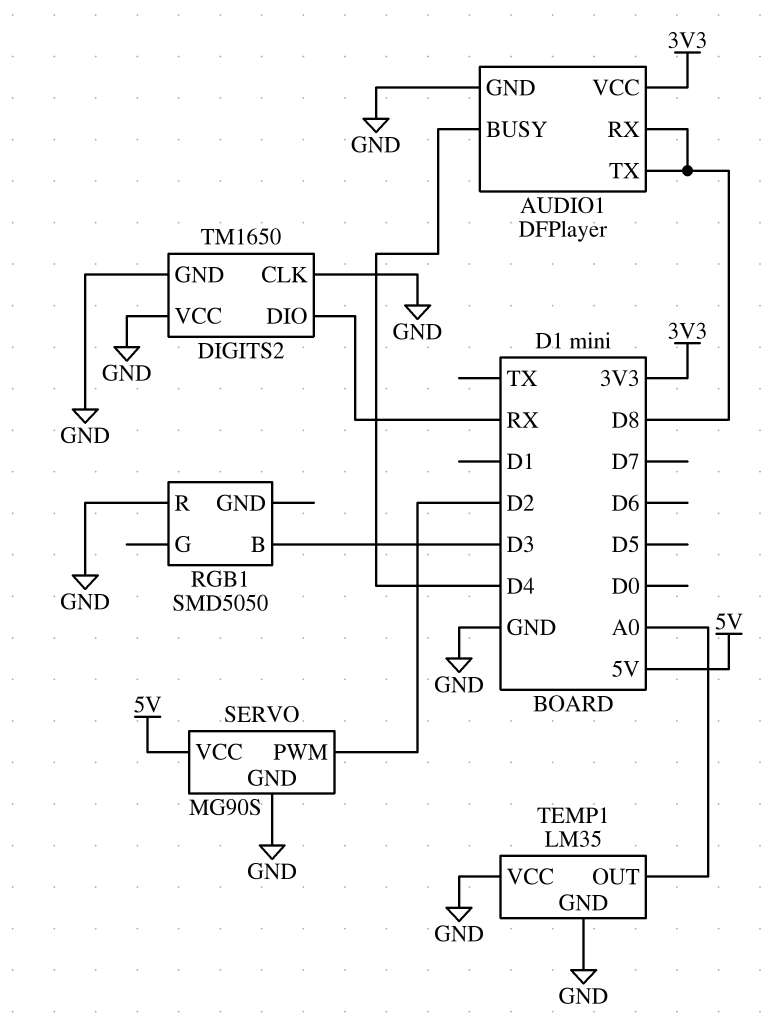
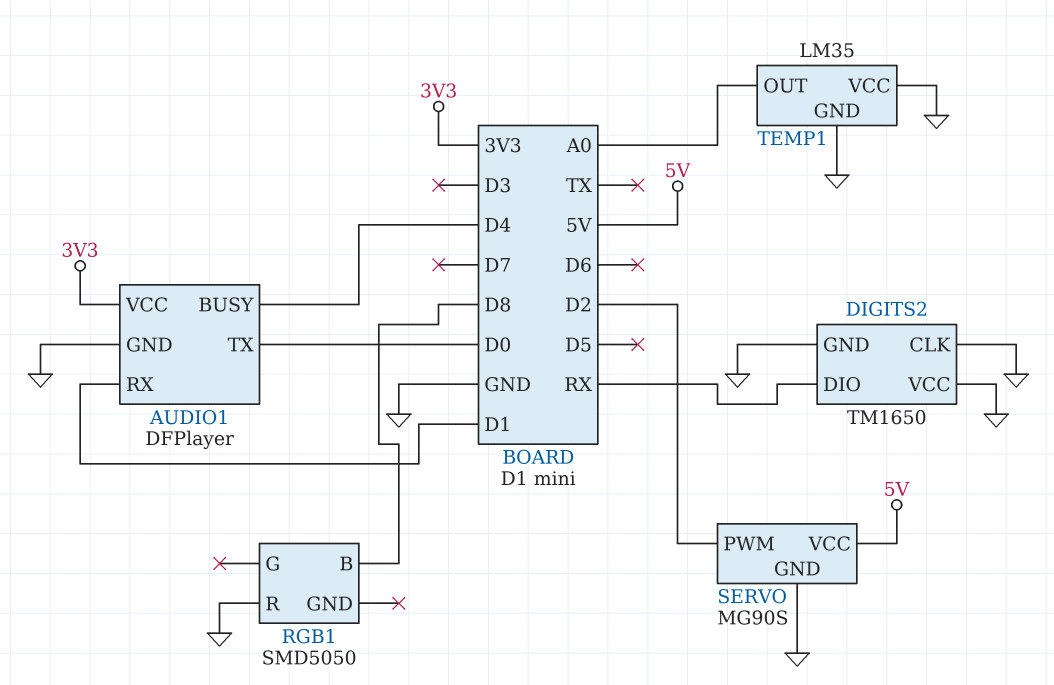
AUDIO1 pin RX: D8 -> D1
AUDIO1 pin TX: D8 -> D0
RGB1 pin B: D3 -> D8

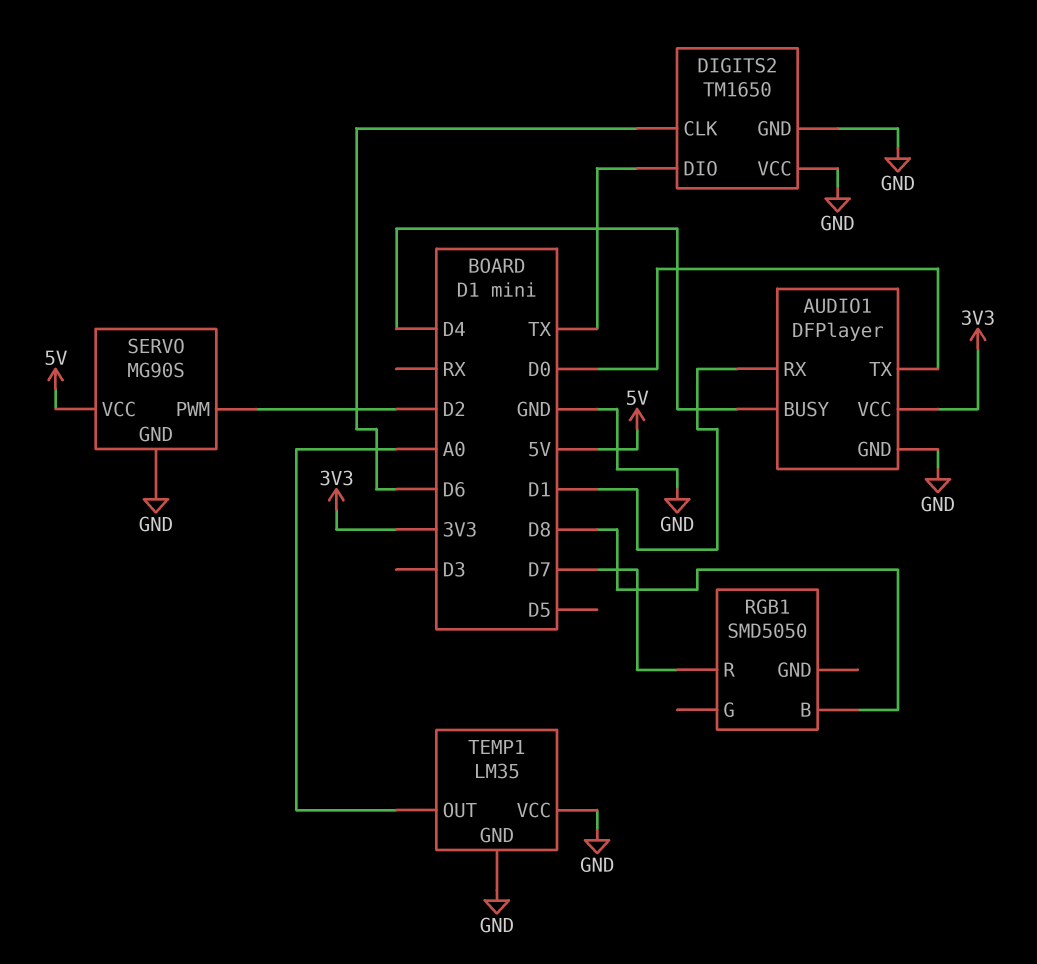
DIGITS2 pin CLK: GND -> D6
DIGITS2 pin DIO: RX -> TX
RGB1 pin R: GND -> D7

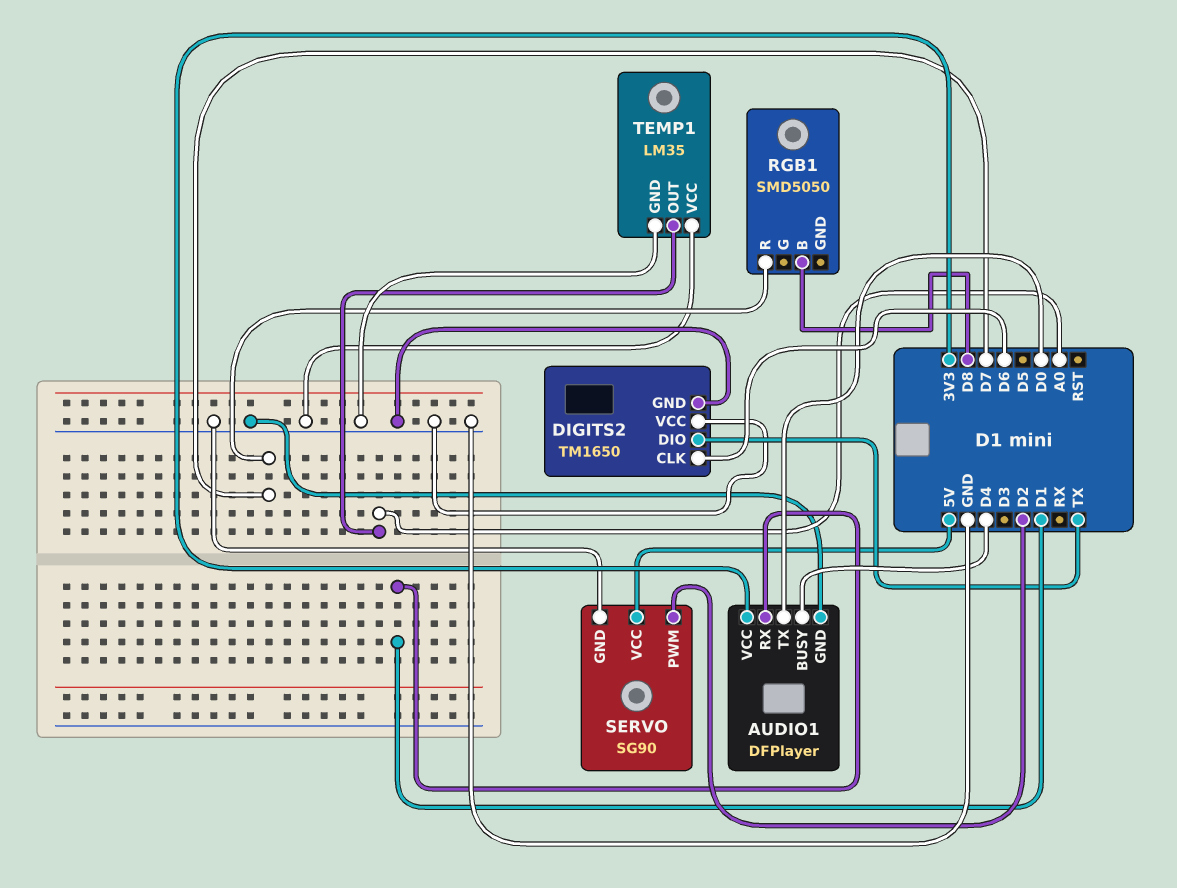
SERVO: MG90S -> SG90

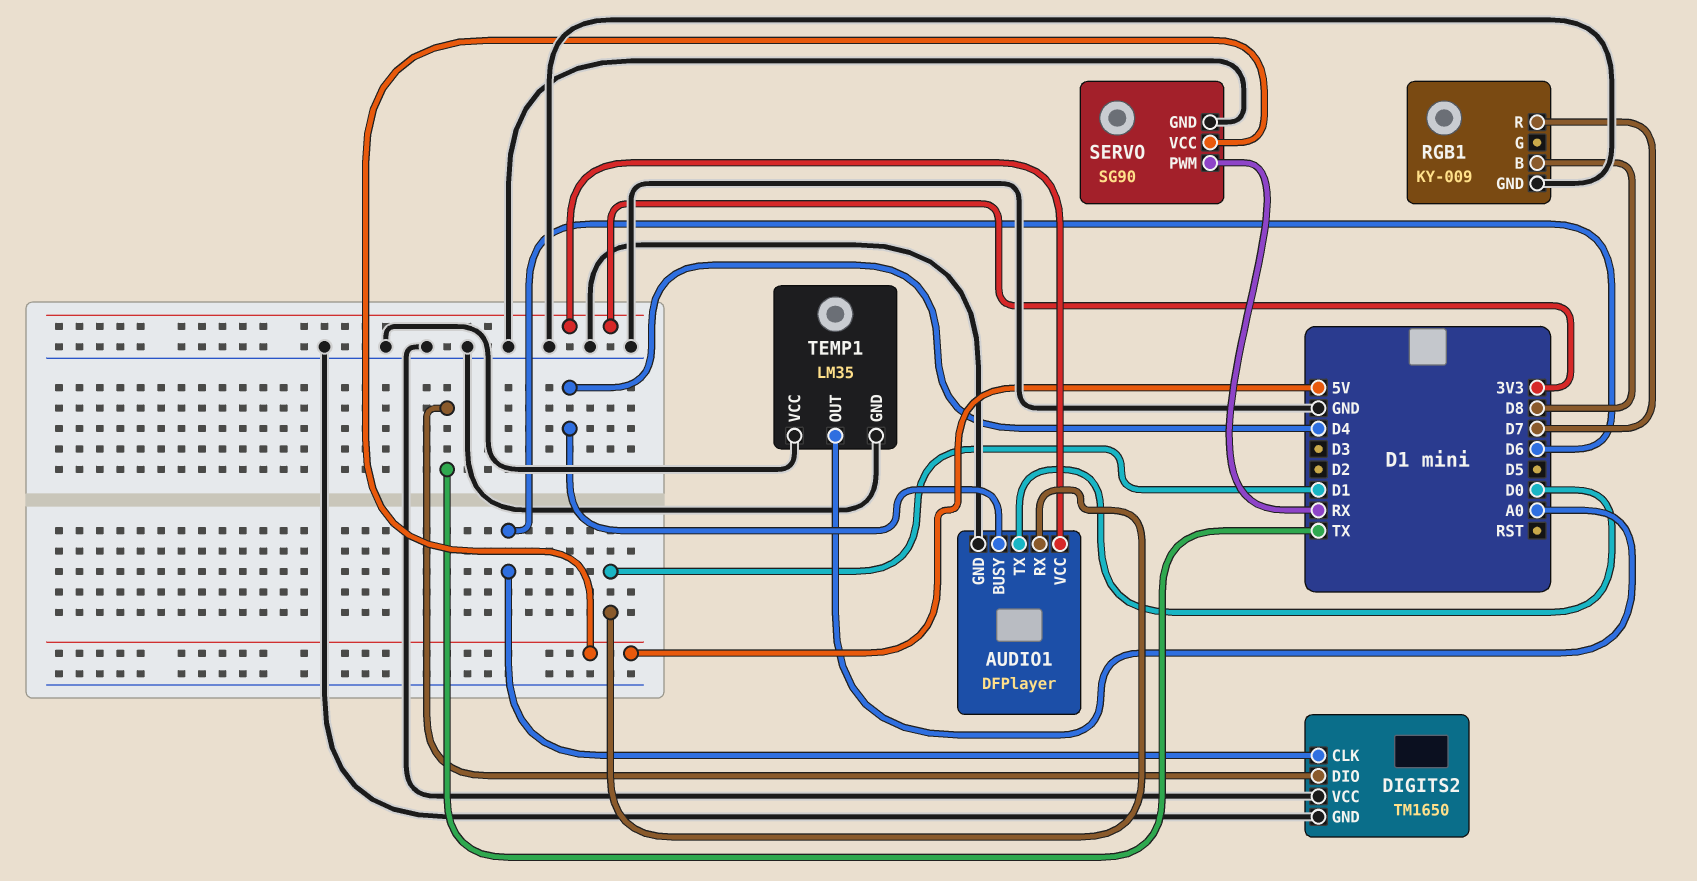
RGB1: SMD5050 -> KY-009
RGB1 pin GND: none -> GND
SERVO pin PWM: D2 -> RX

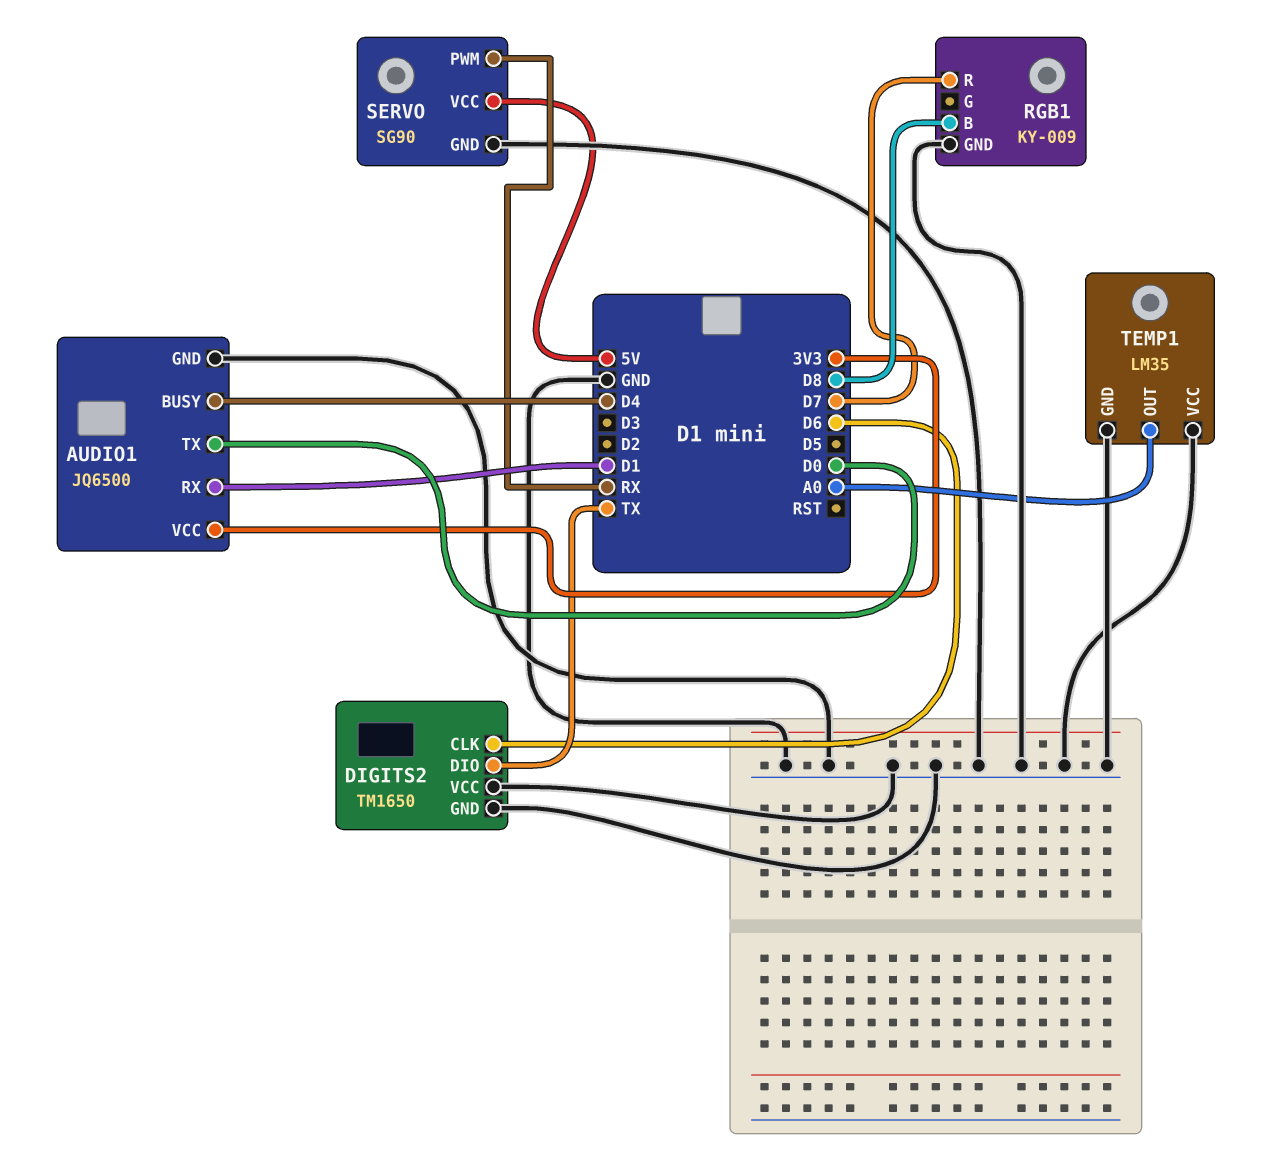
AUDIO1: DFPlayer -> JQ6500

